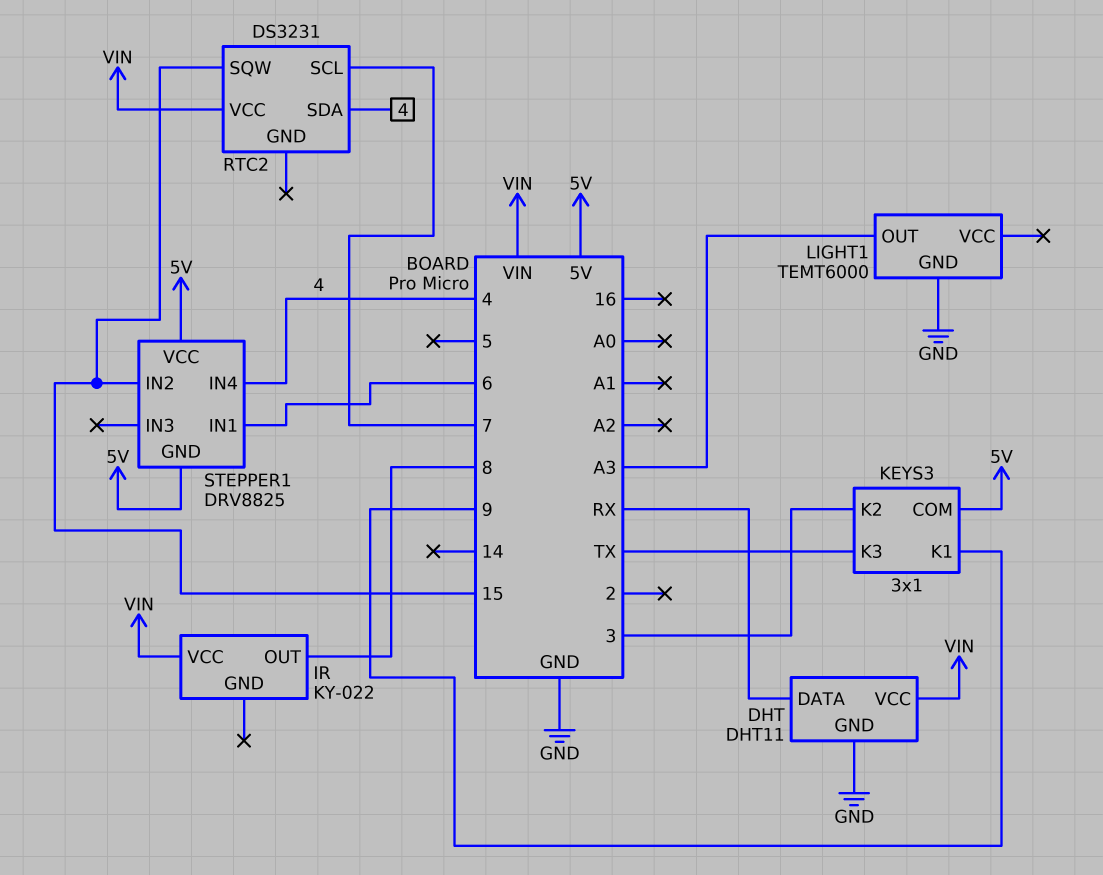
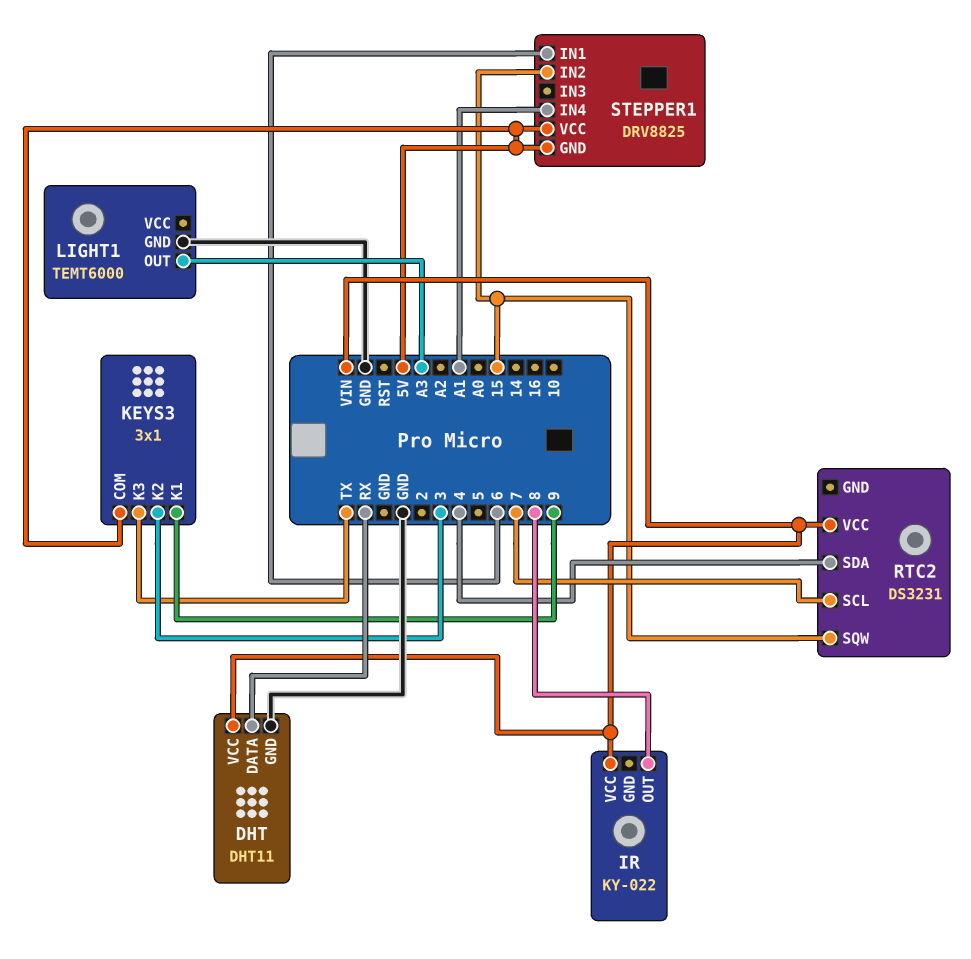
STEPPER1 pin IN4: 4 -> A1

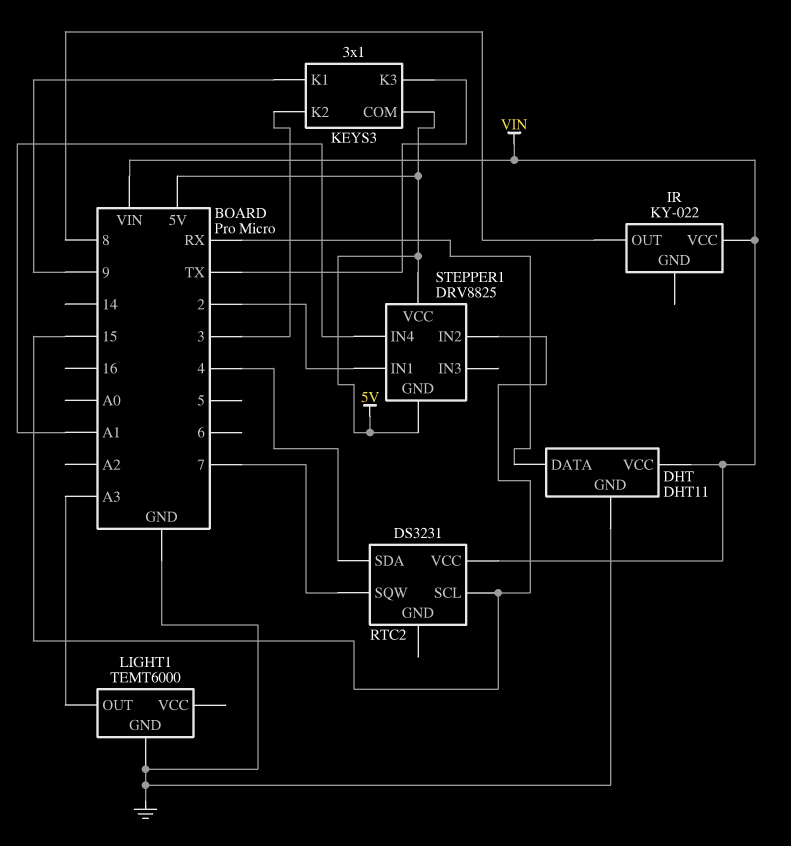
RTC2 pin SCL: 7 -> 15
RTC2 pin SQW: 15 -> 7
STEPPER1 pin IN1: 6 -> 2

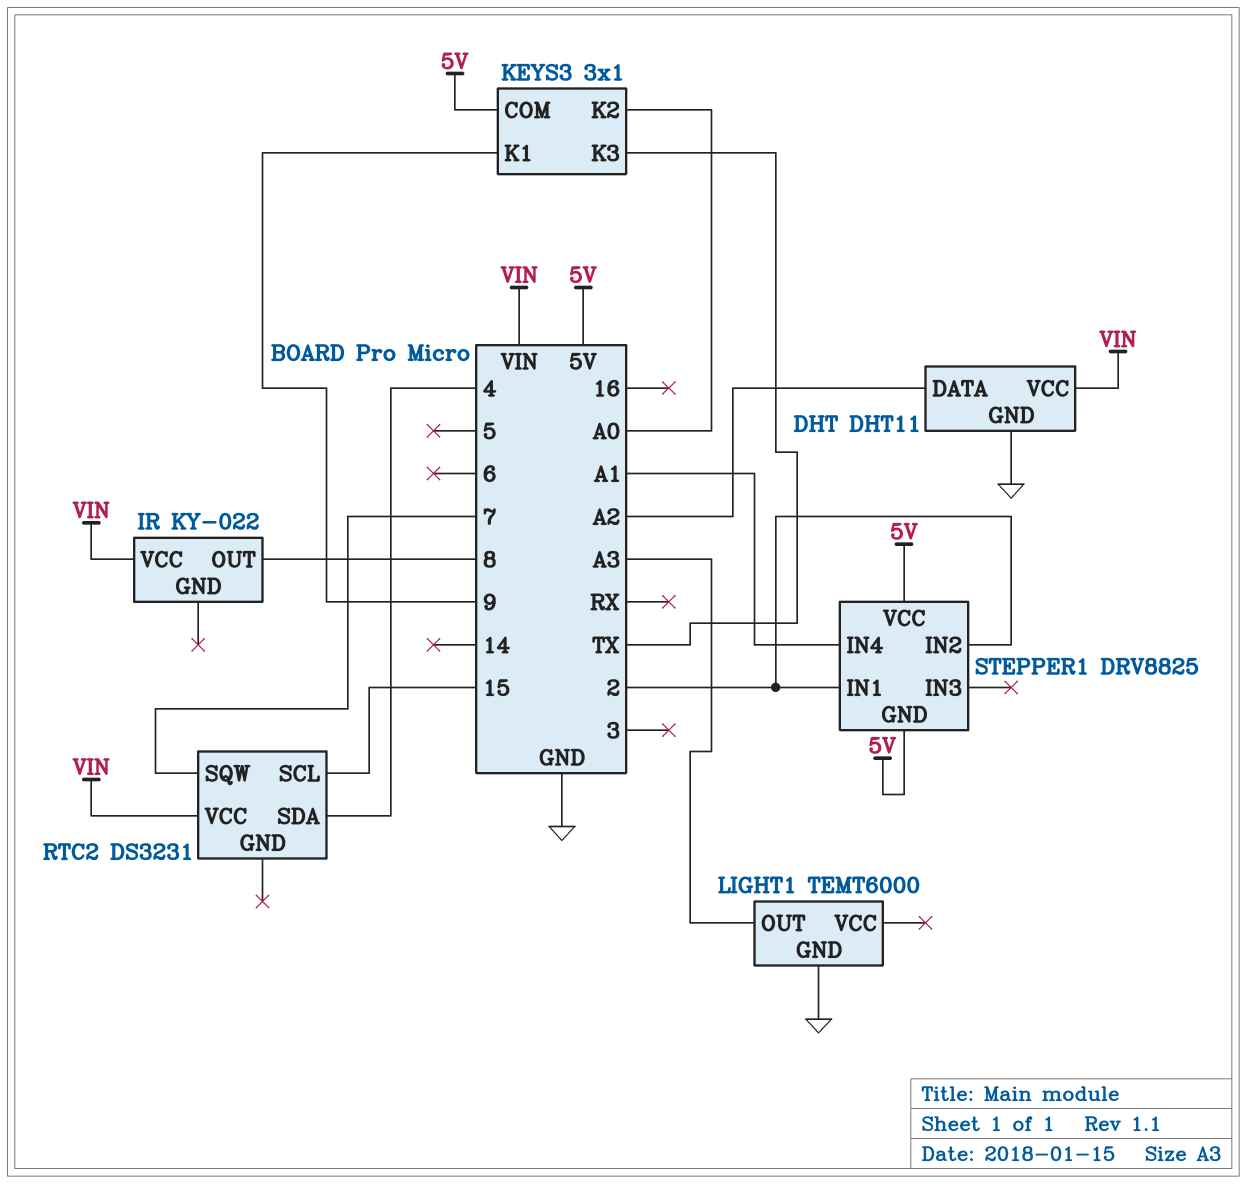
DHT pin DATA: RX -> A2
KEYS3 pin K2: 3 -> A0
STEPPER1 pin IN2: 15 -> 2

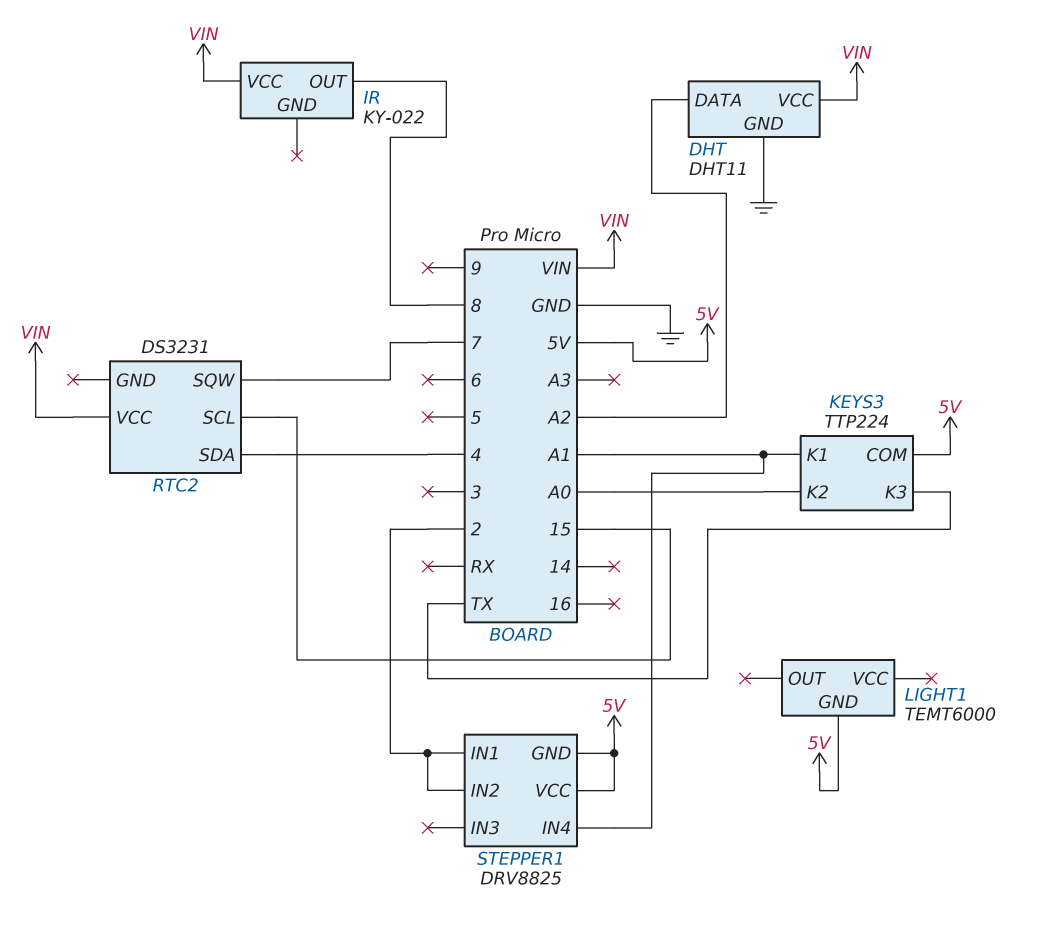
KEYS3: 3x1 -> TTP224
KEYS3 pin K1: 9 -> A1
LIGHT1 pin GND: GND -> 5V
LIGHT1 pin OUT: A3 -> none

